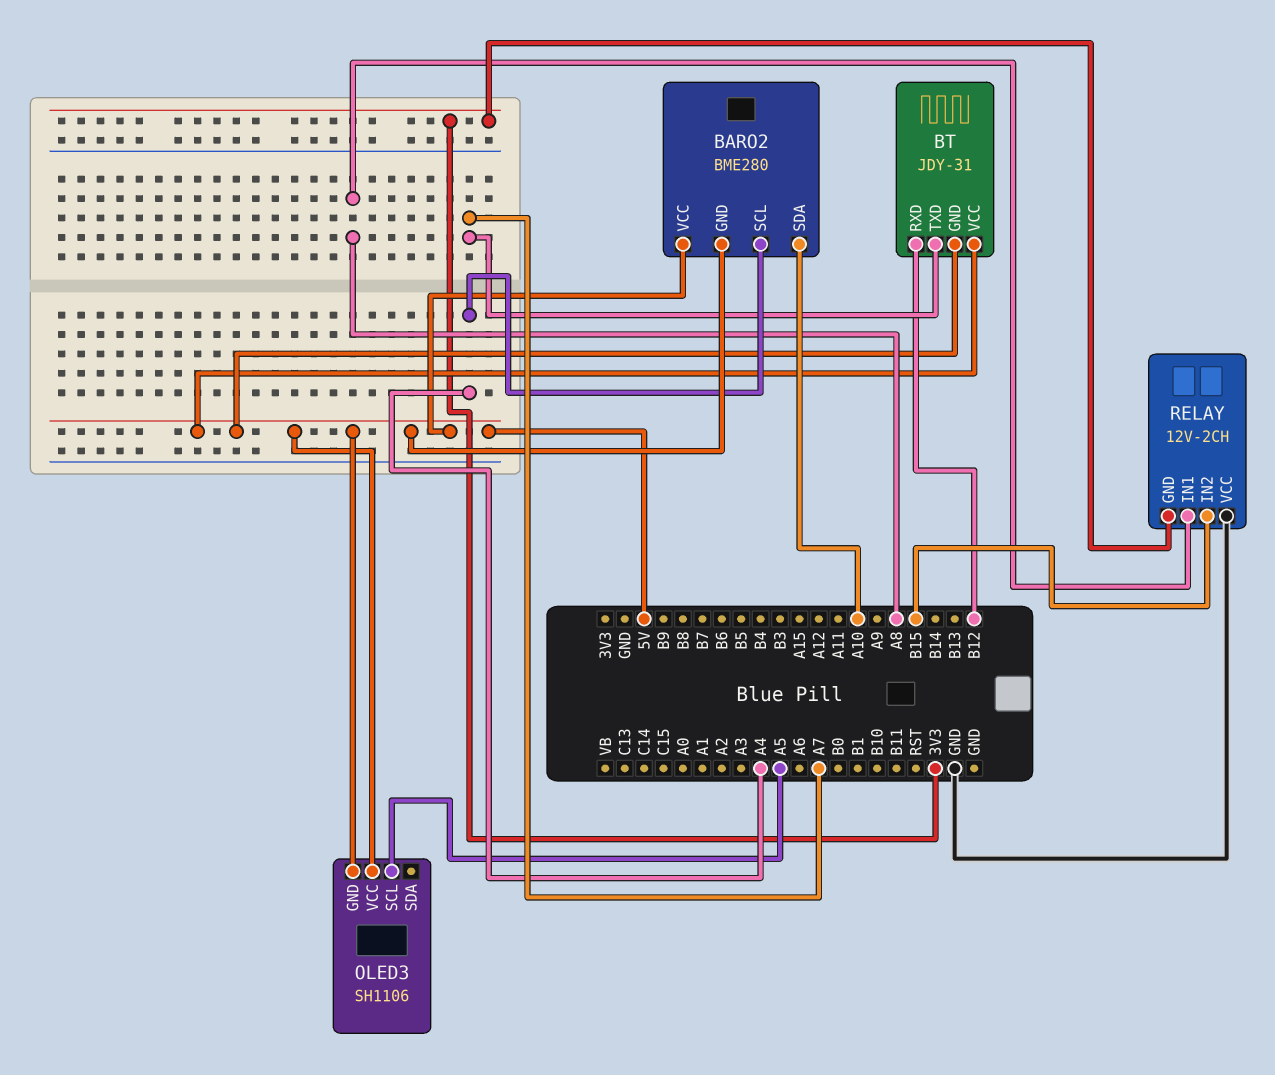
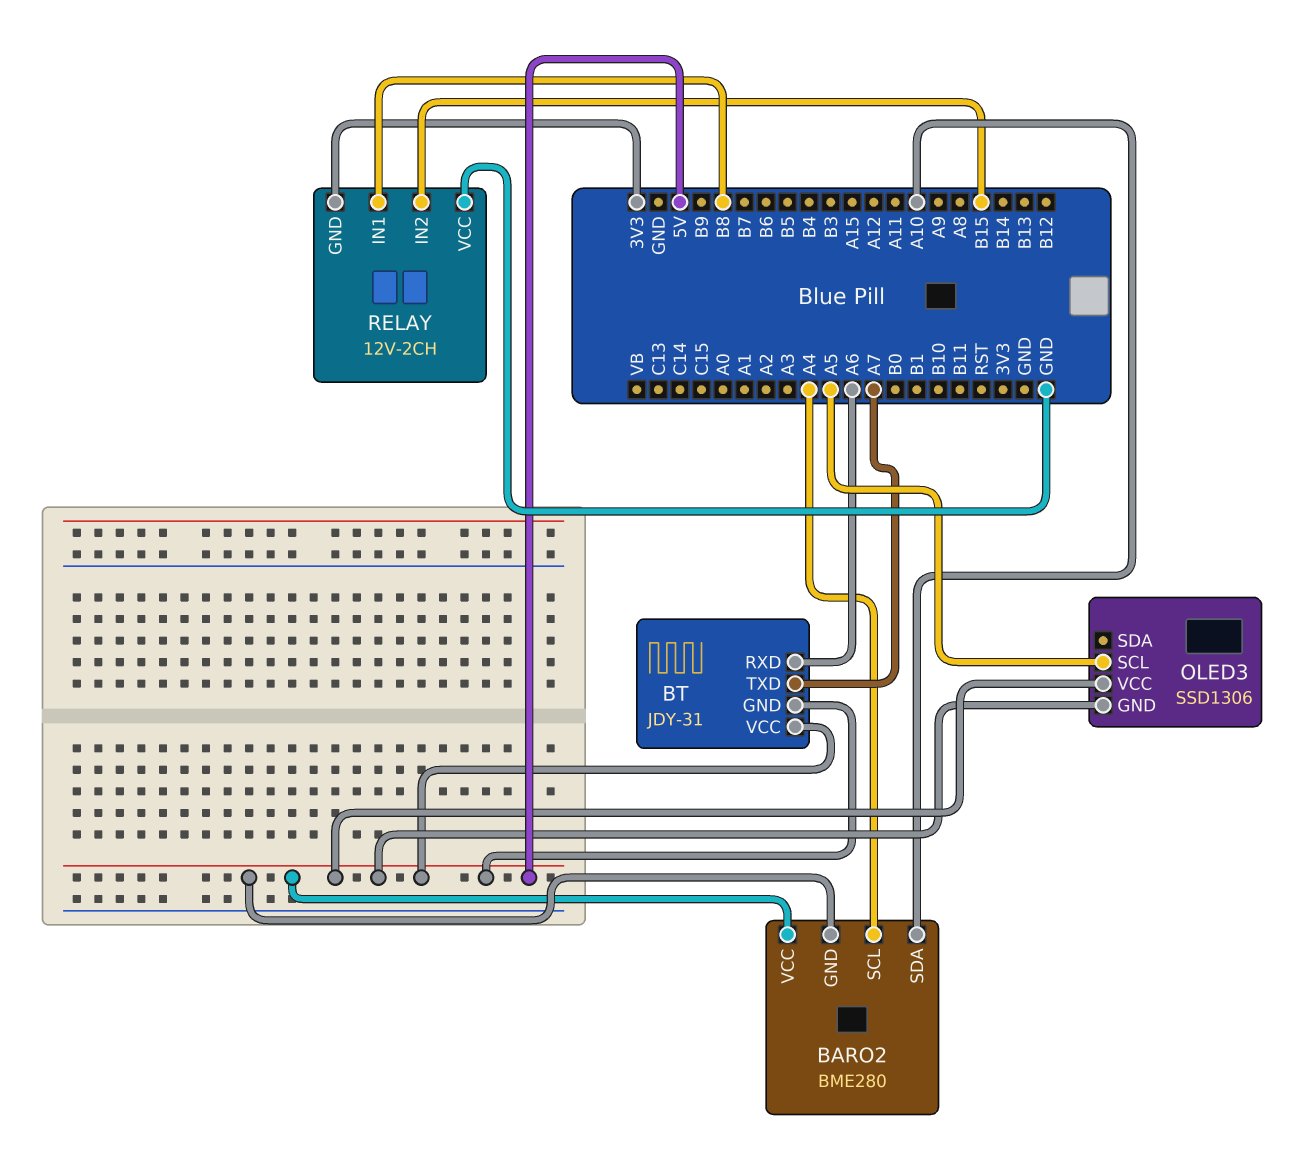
BT pin RXD: B12 -> A6
OLED3: SH1106 -> SSD1306
RELAY pin IN1: A8 -> B8

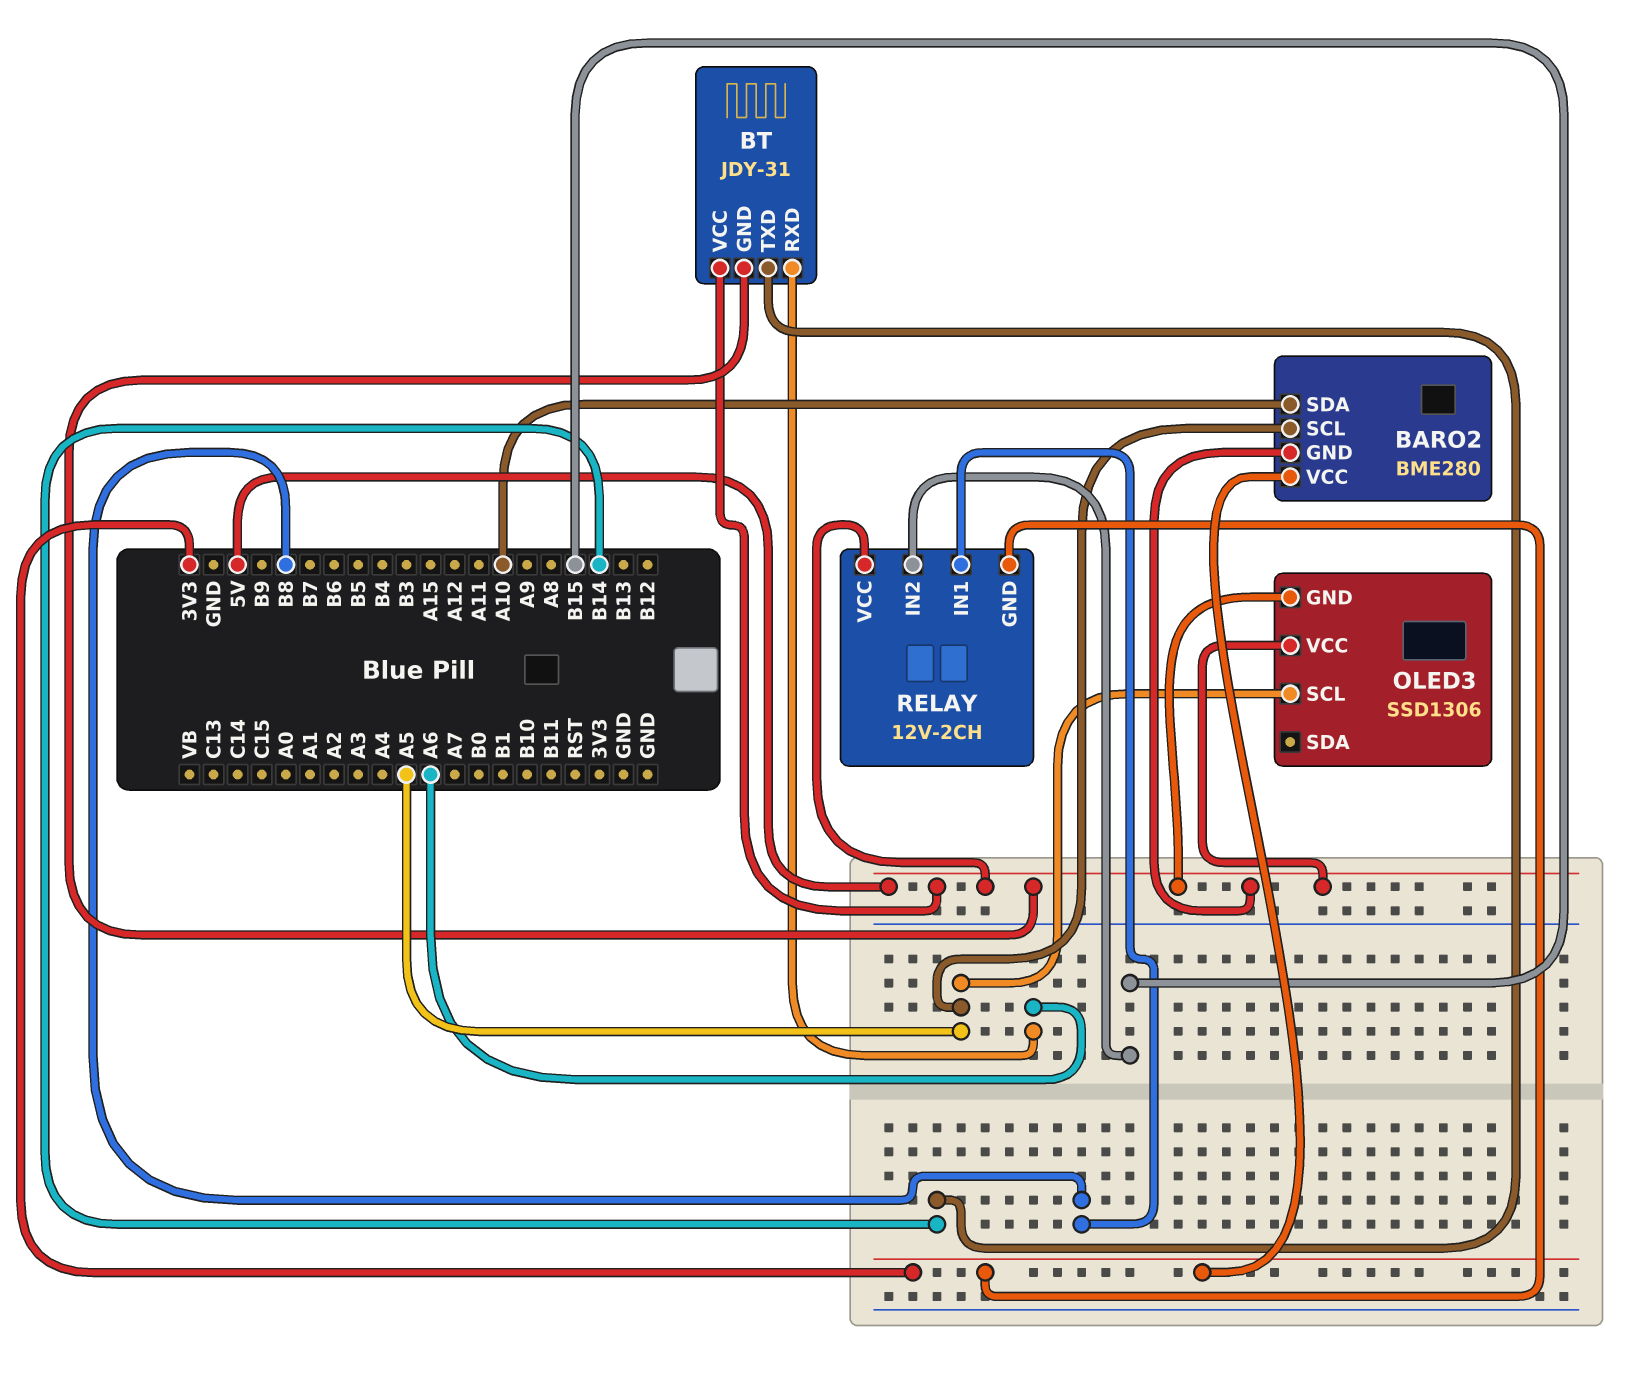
BARO2 pin SCL: A4 -> A5
BARO2 pin VCC: 5V -> 3V3
BT pin TXD: A7 -> B14
RELAY pin VCC: GND -> 5V

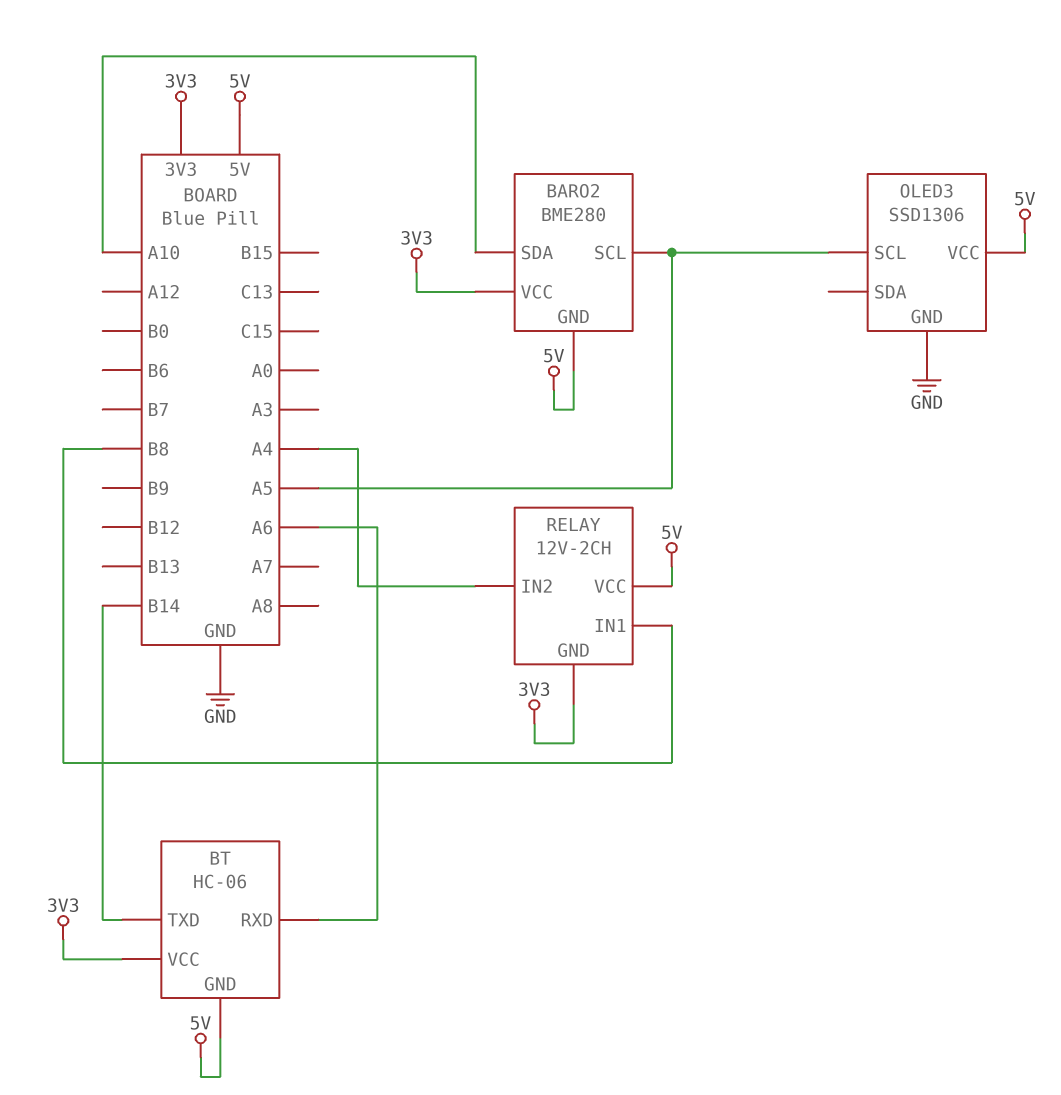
BT: JDY-31 -> HC-06
BT pin VCC: 5V -> 3V3
OLED3 pin GND: 5V -> GND
RELAY pin IN2: B15 -> A4

